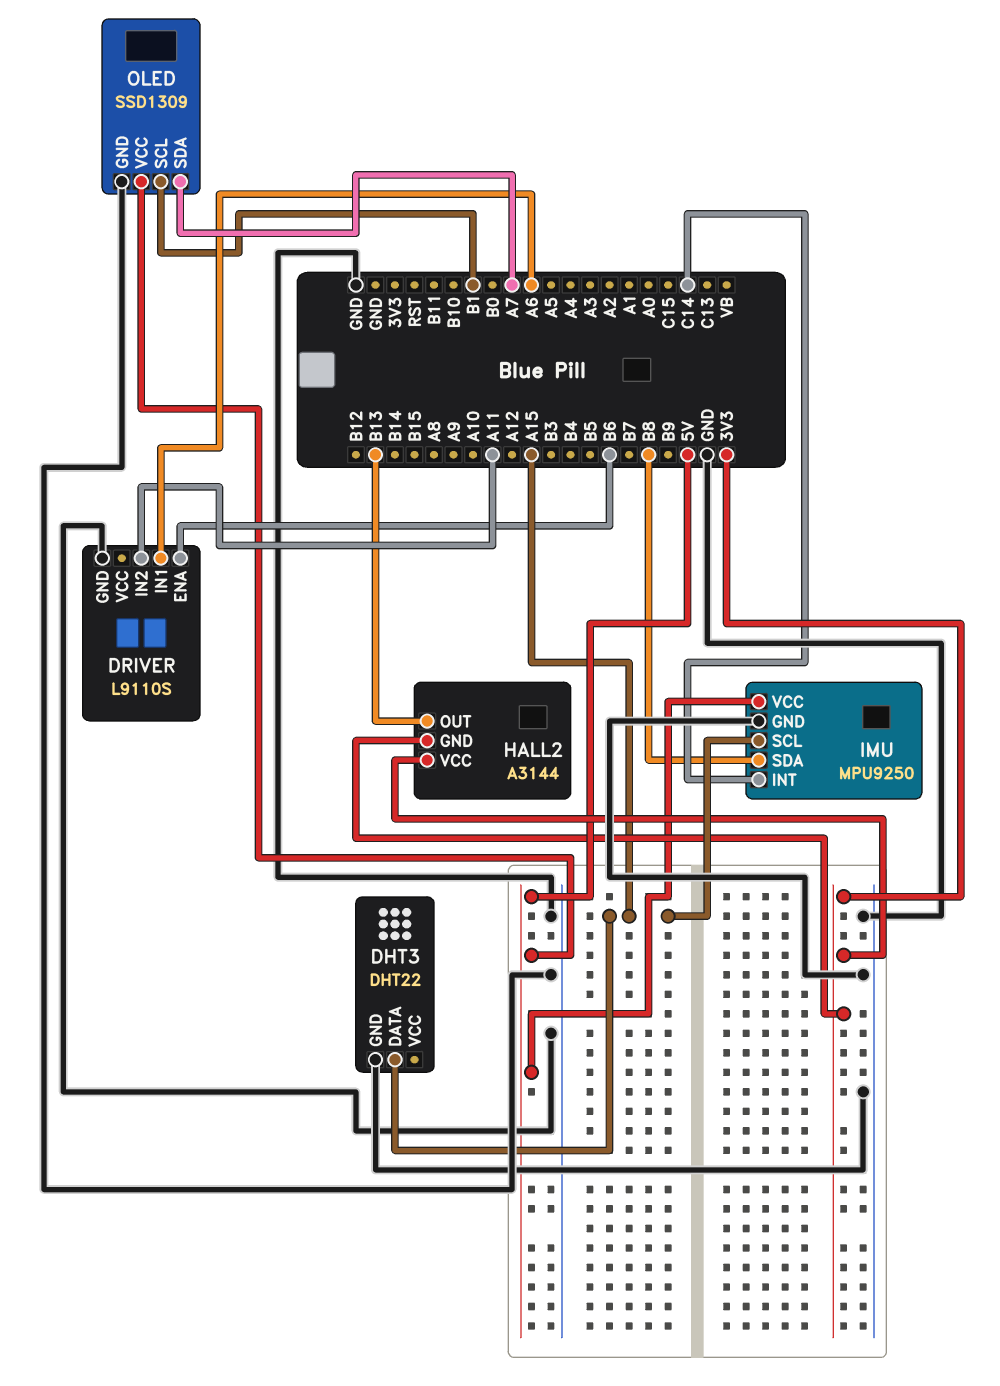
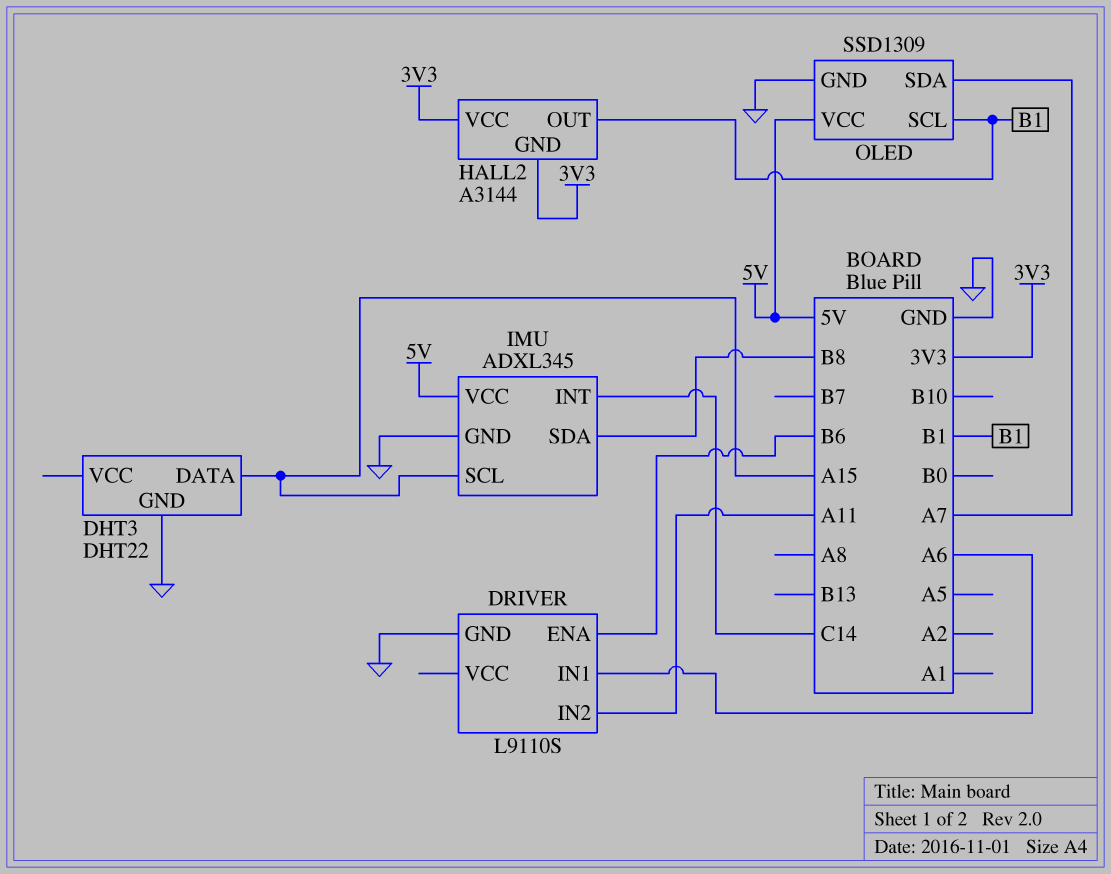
HALL2 pin OUT: B13 -> B1
IMU: MPU9250 -> ADXL345

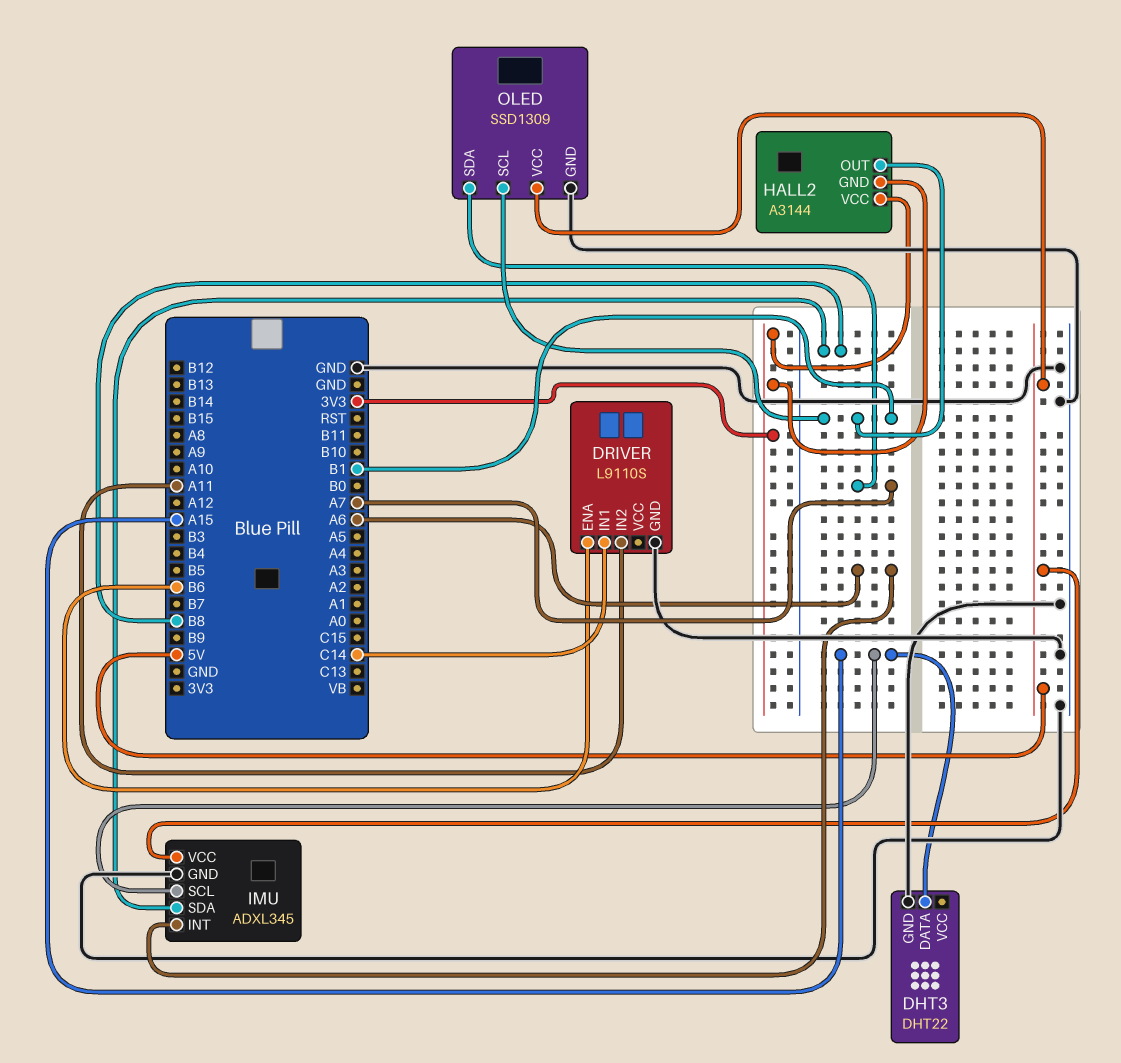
DRIVER pin IN1: A6 -> C14
IMU pin INT: C14 -> A6

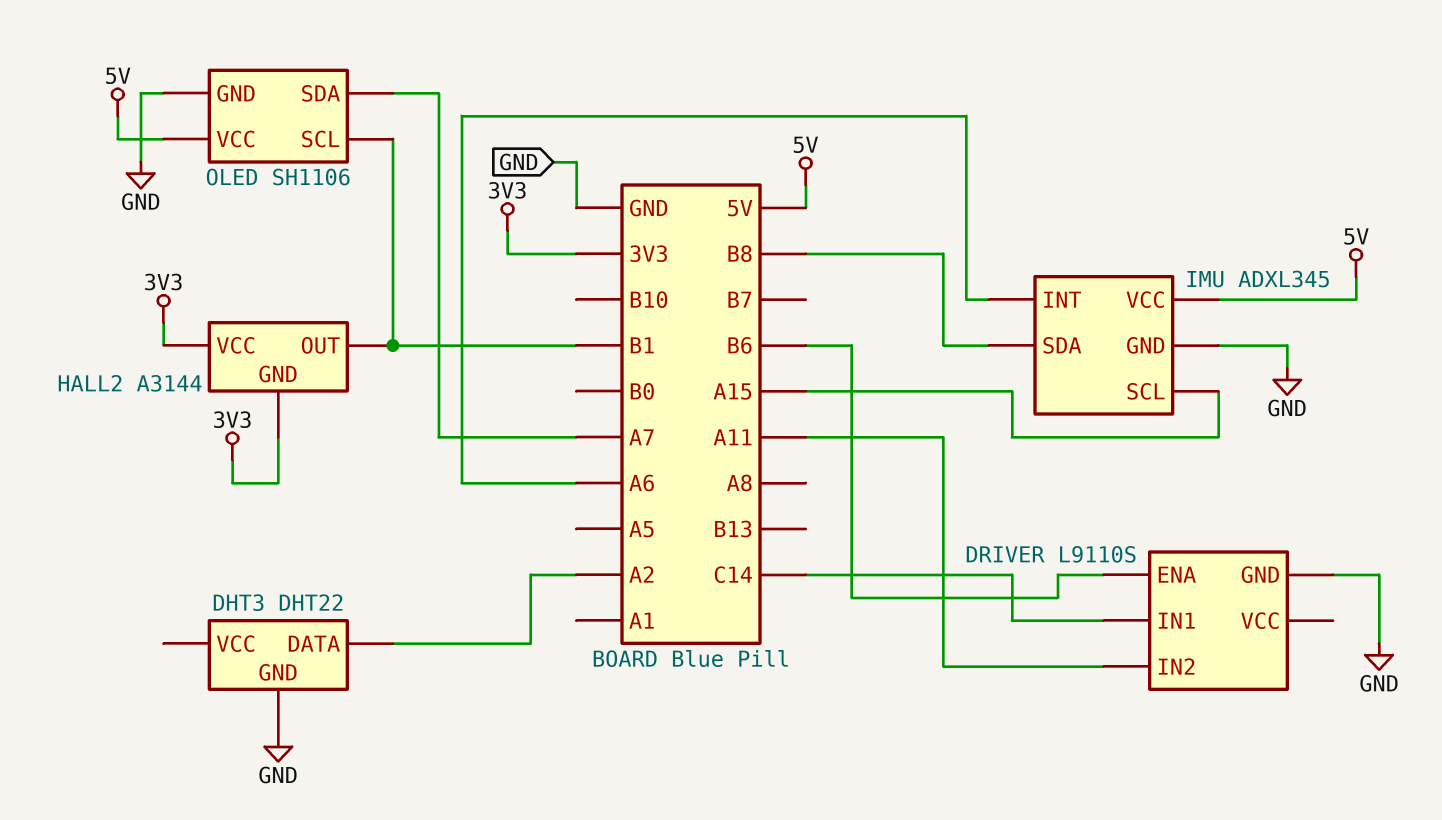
DHT3 pin DATA: A15 -> A2
OLED: SSD1309 -> SH1106

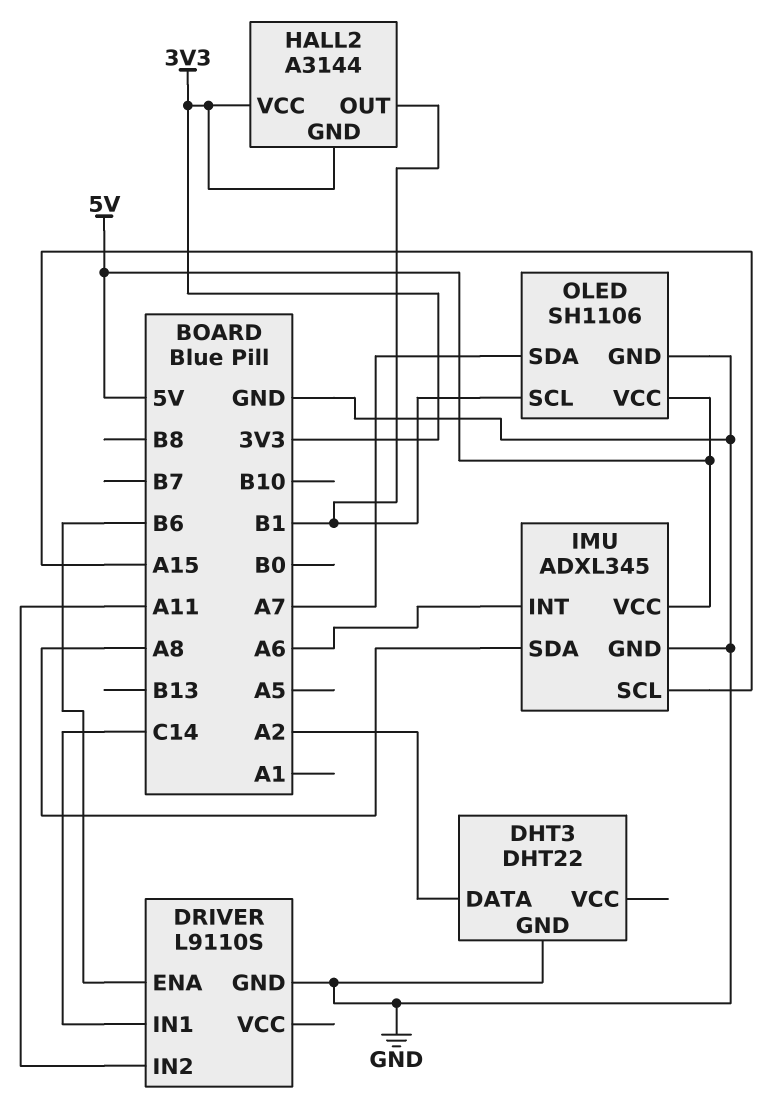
IMU pin SDA: B8 -> A8

